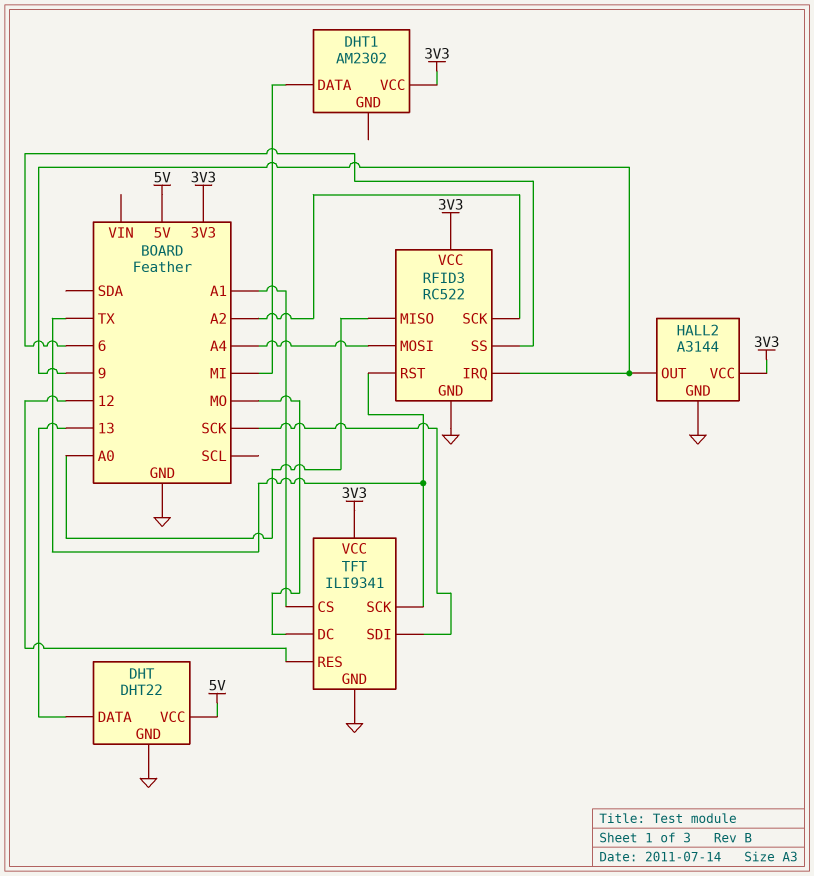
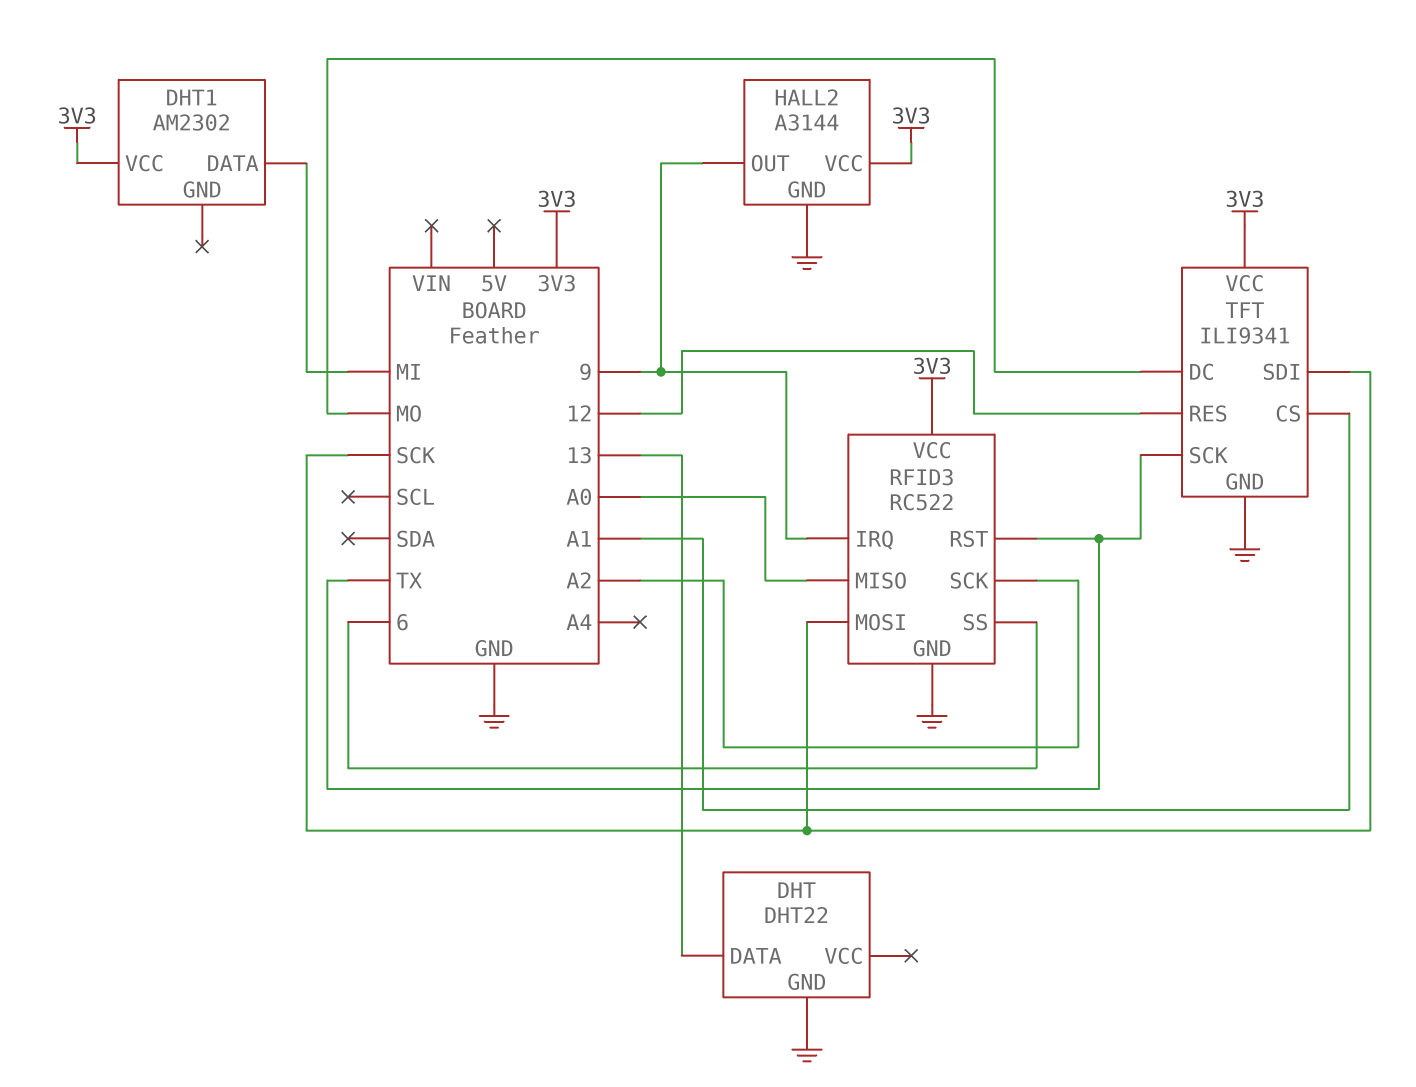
DHT pin VCC: 5V -> none
RFID3 pin MOSI: A4 -> SCK

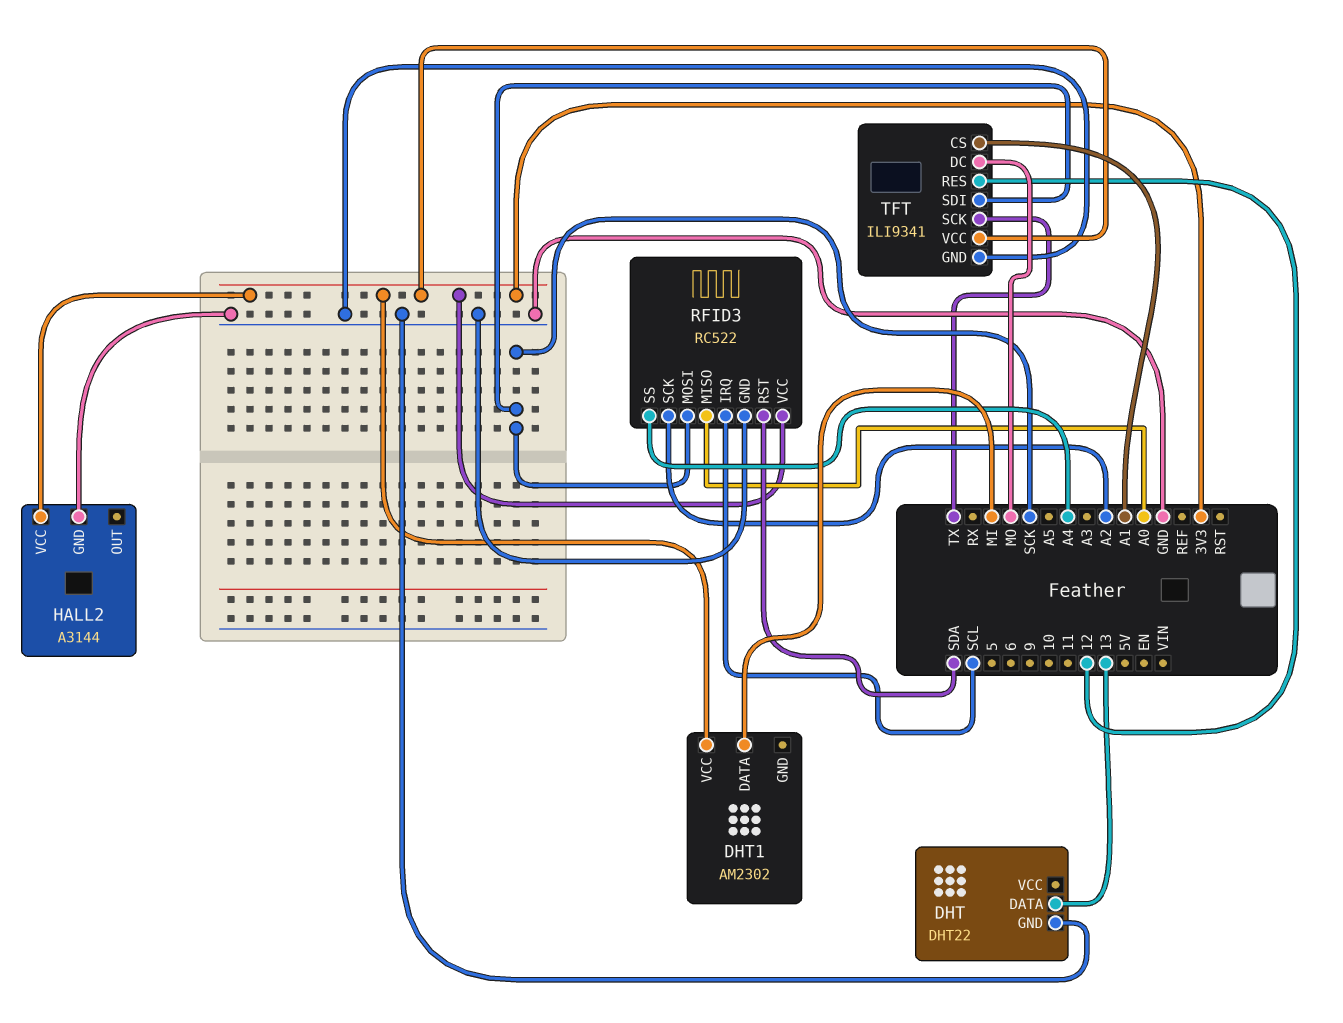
HALL2 pin OUT: 9 -> none
RFID3 pin IRQ: 9 -> SCL
RFID3 pin RST: TX -> SDA
RFID3 pin SS: 6 -> A4

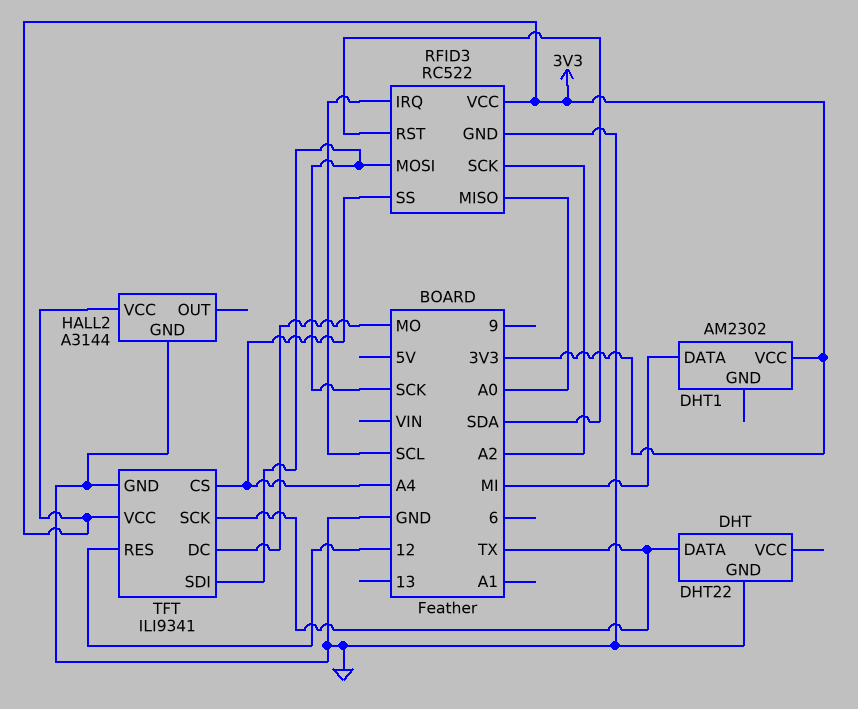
DHT pin DATA: 13 -> TX
TFT pin CS: A1 -> A4

